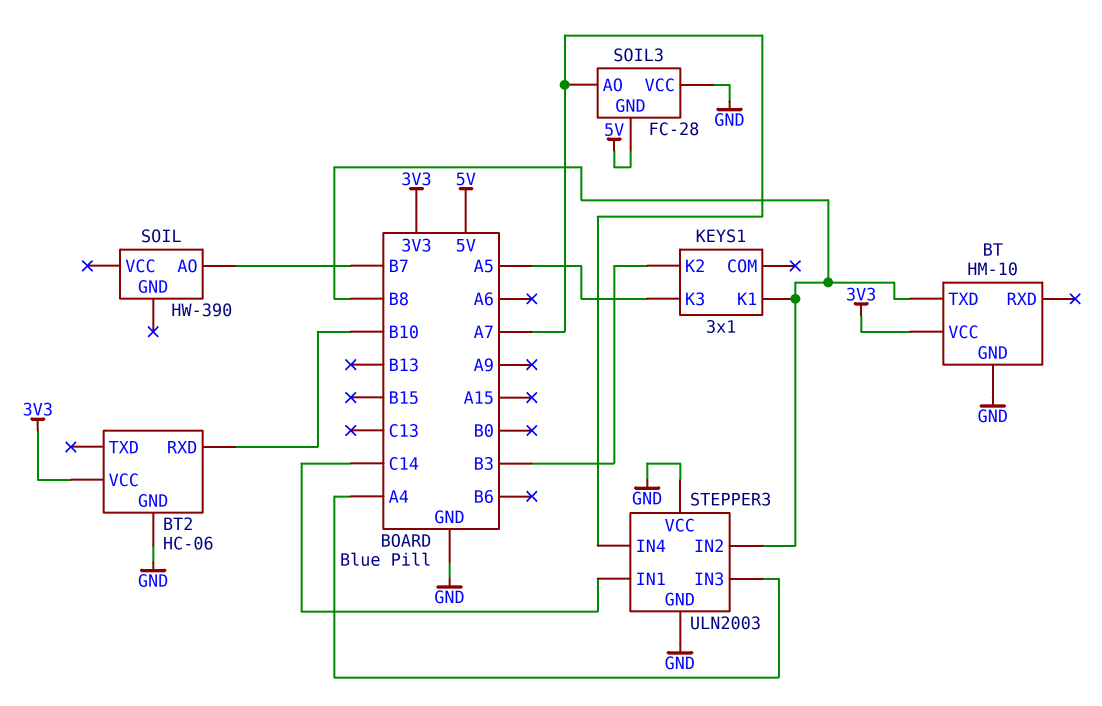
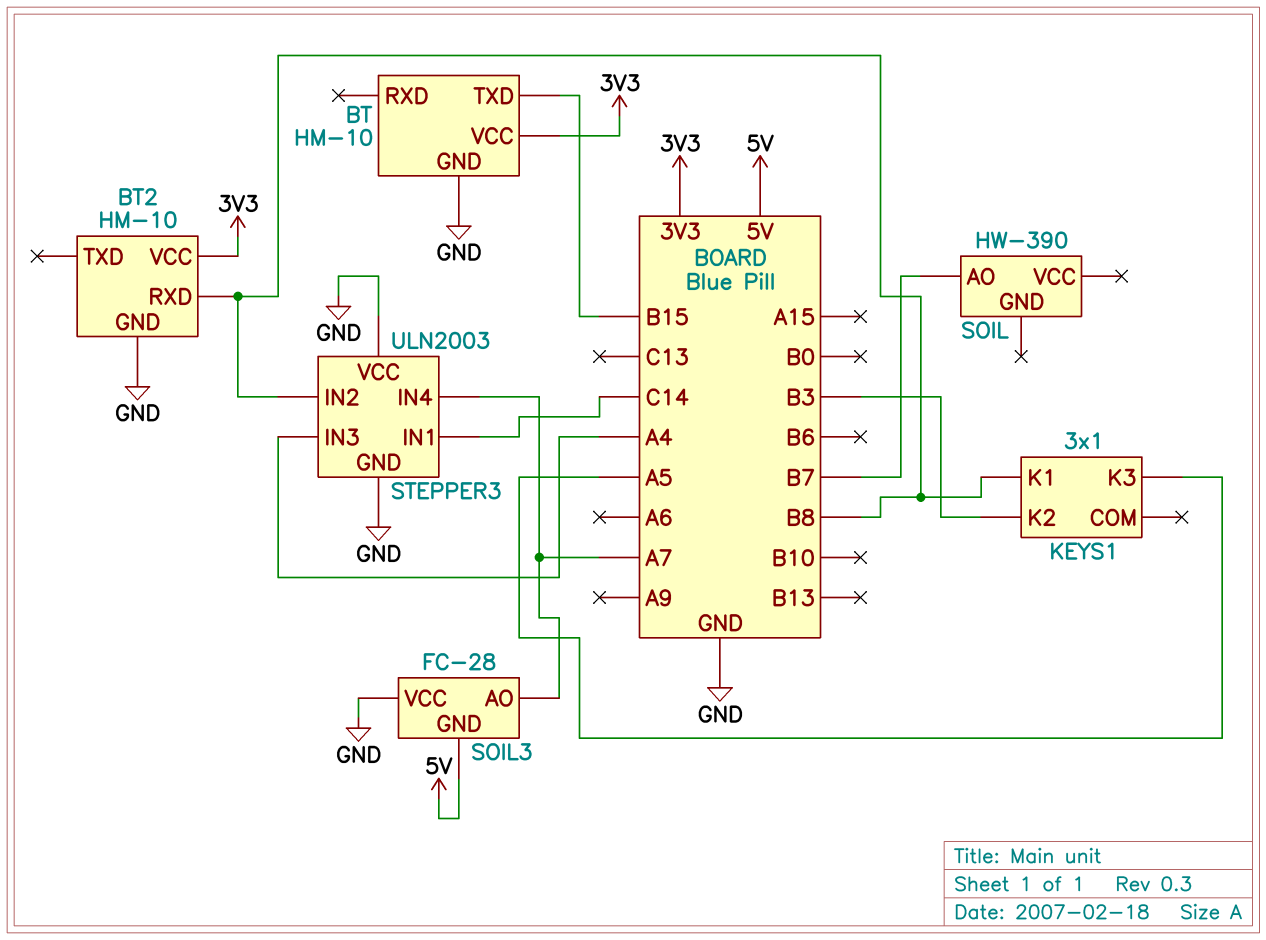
BT pin TXD: B8 -> B15
BT2: HC-06 -> HM-10
BT2 pin RXD: B10 -> B8

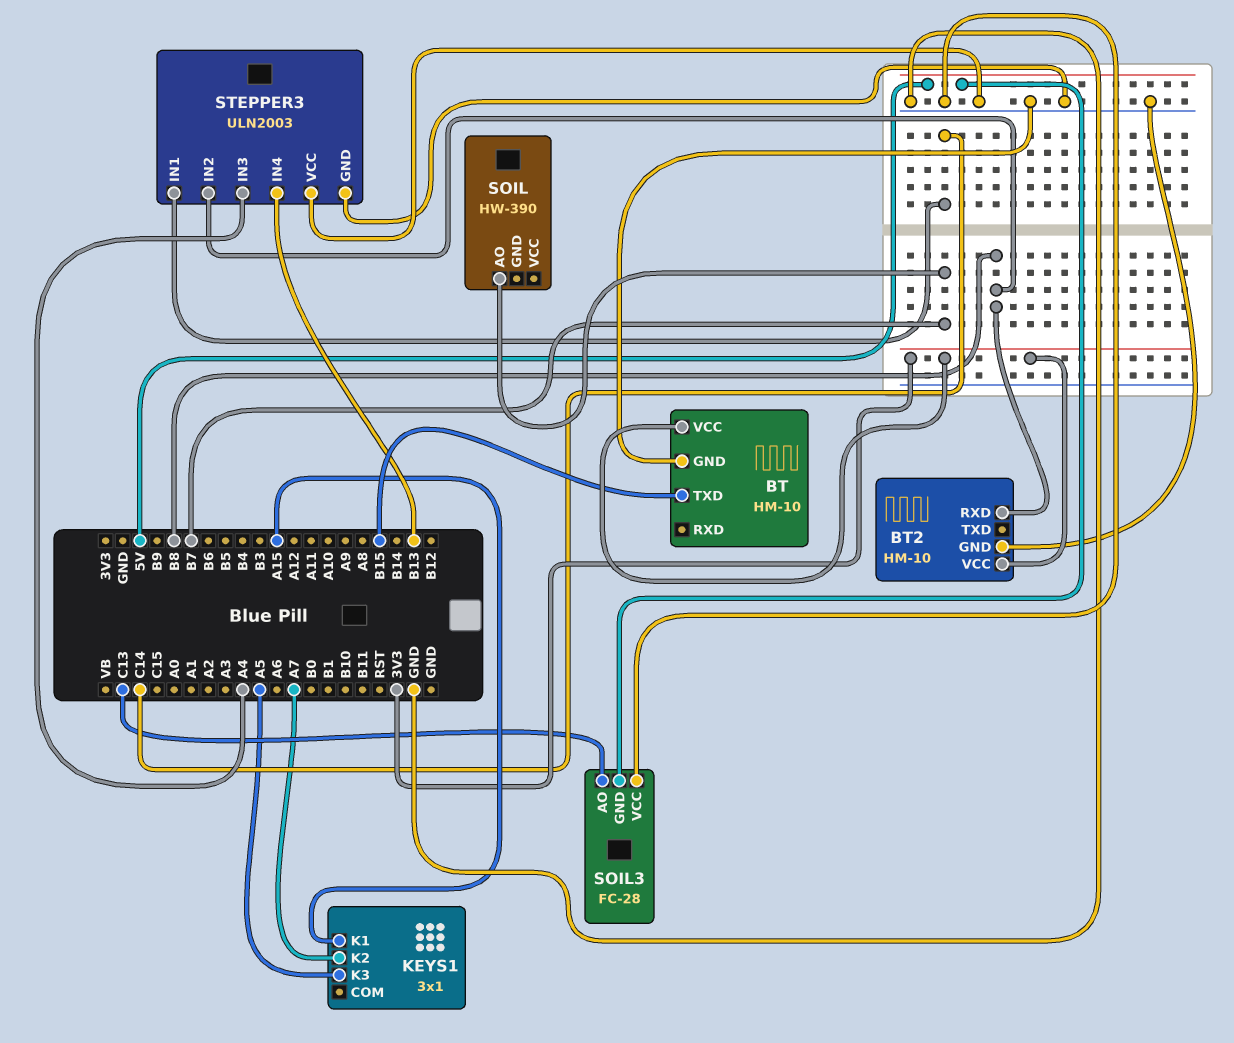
KEYS1 pin K1: B8 -> A15
KEYS1 pin K2: B3 -> A7
SOIL3 pin AO: A7 -> C13
STEPPER3 pin IN4: A7 -> B13

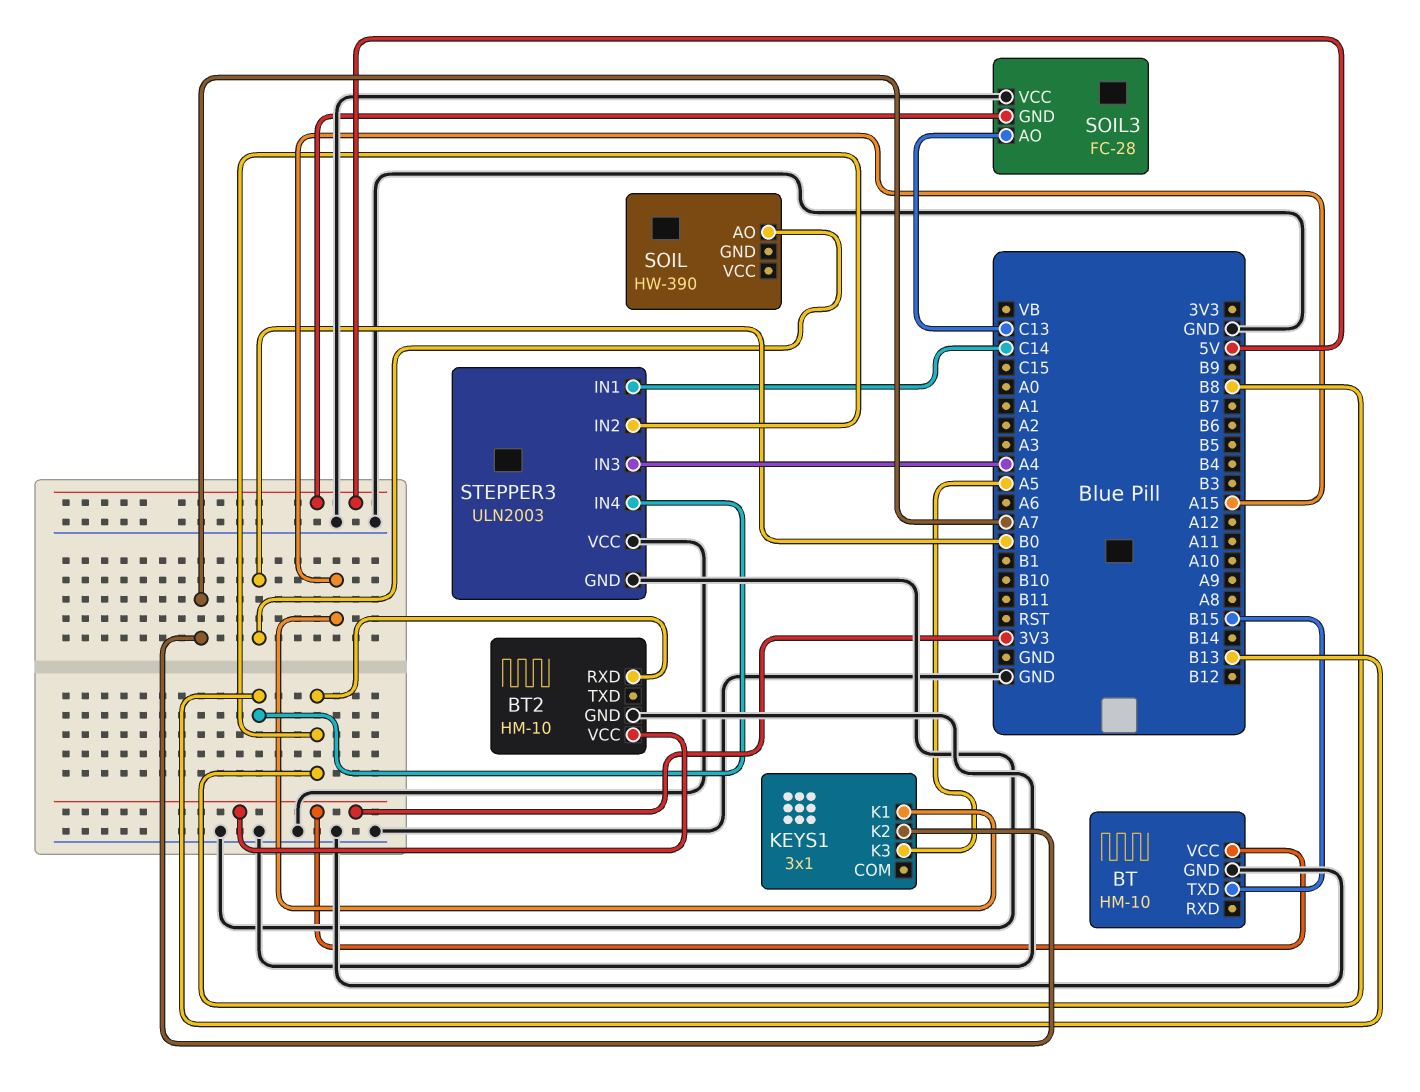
SOIL pin AO: B7 -> B0

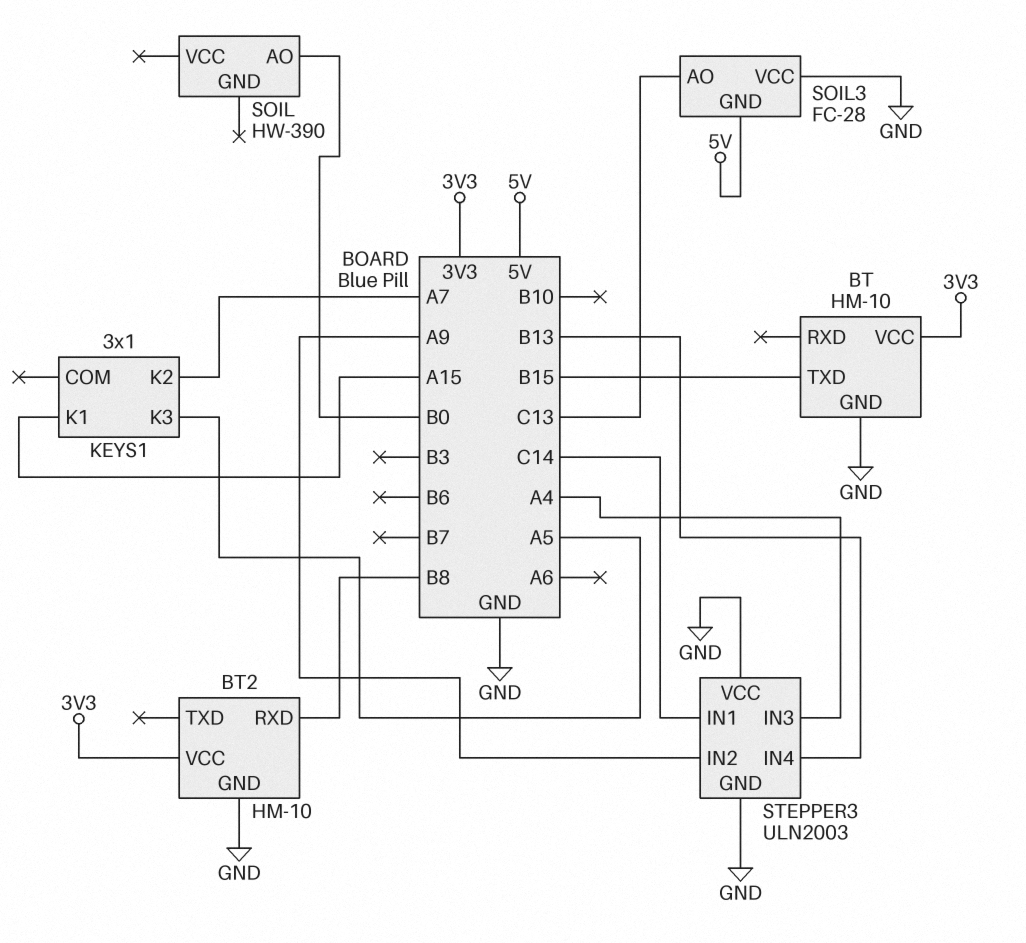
STEPPER3 pin IN2: B8 -> A9

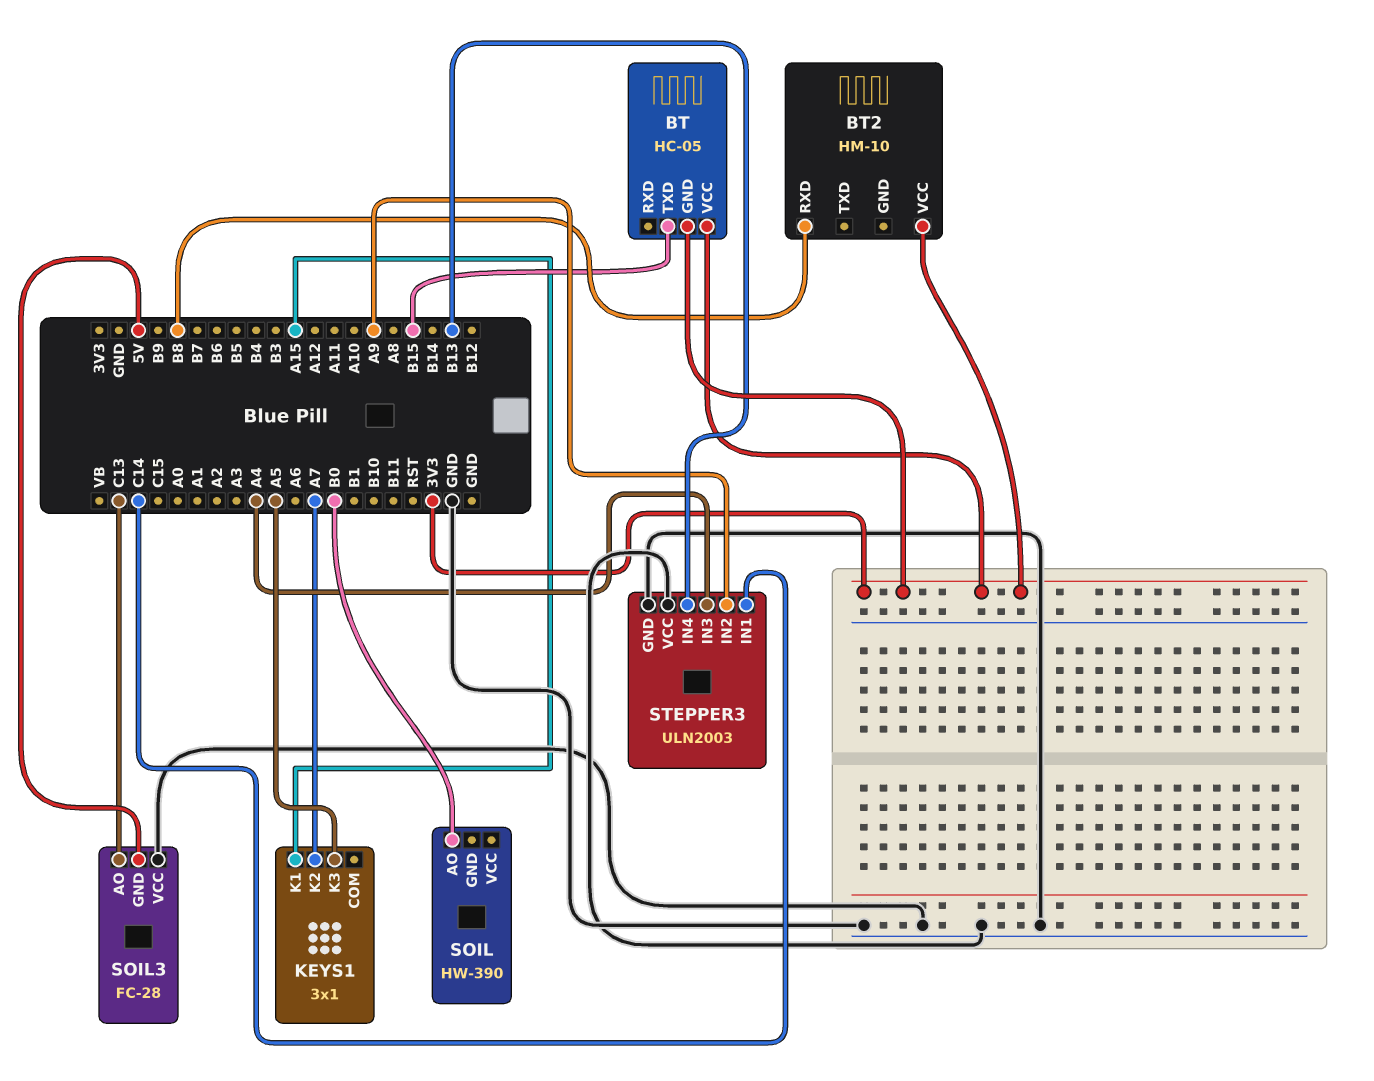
BT: HM-10 -> HC-05
BT pin GND: GND -> 3V3
BT2 pin GND: GND -> none

